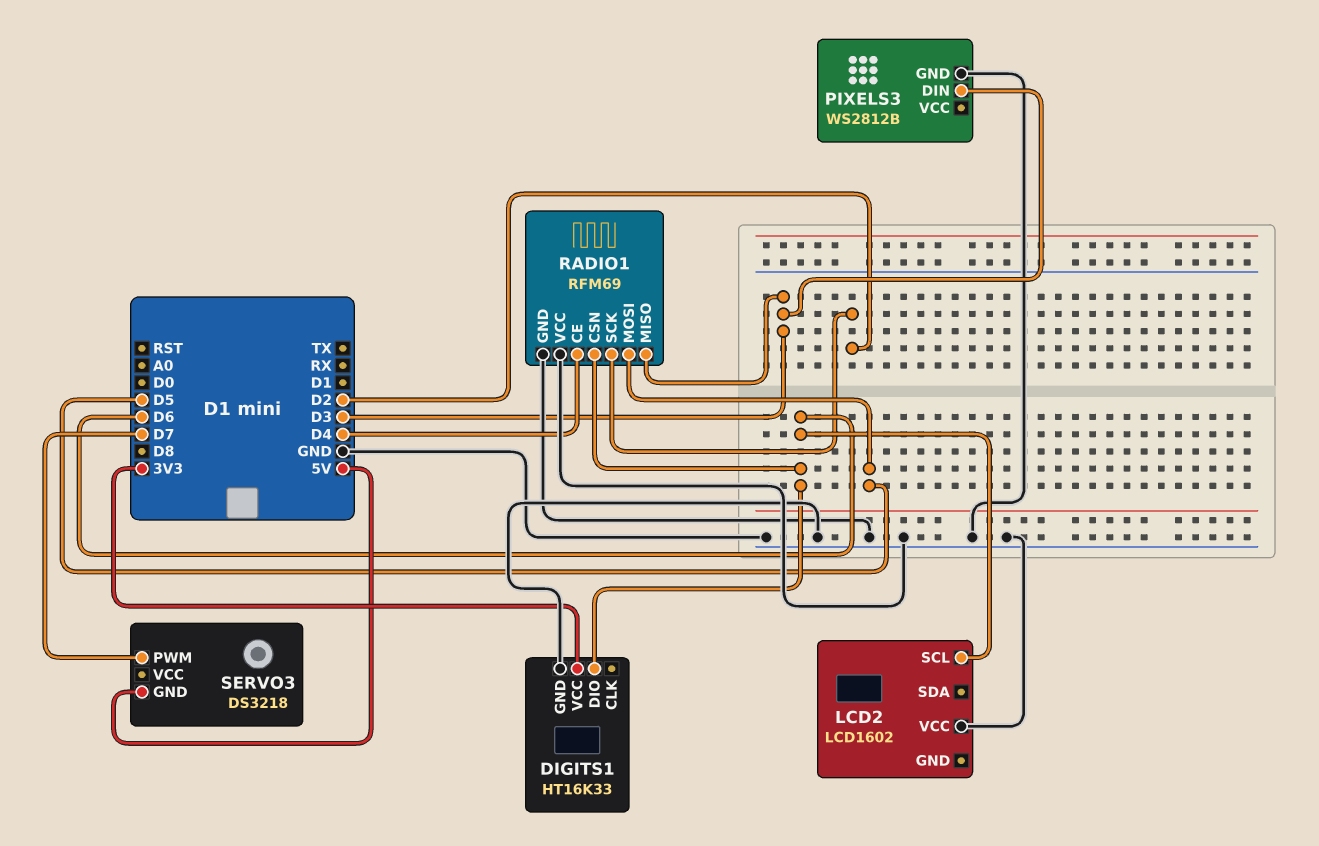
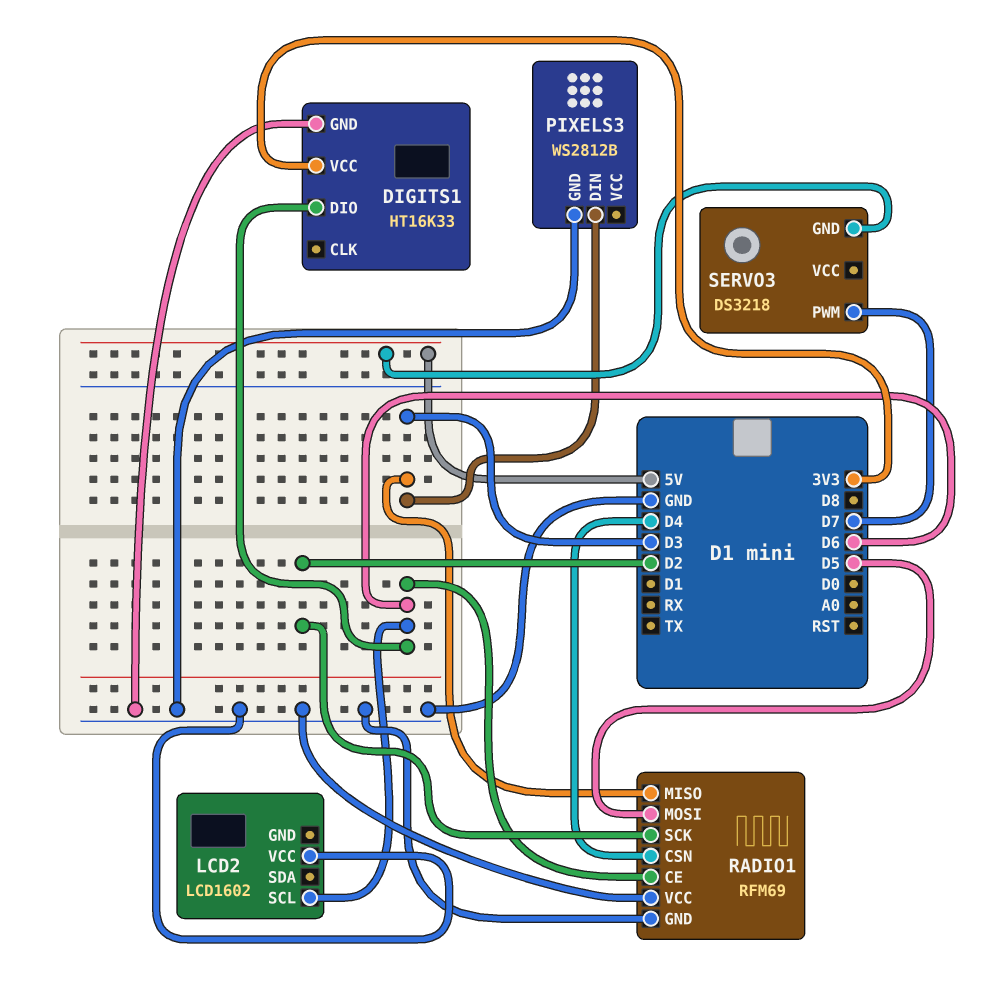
RADIO1 pin CE: D4 -> D6
RADIO1 pin CSN: D6 -> D4

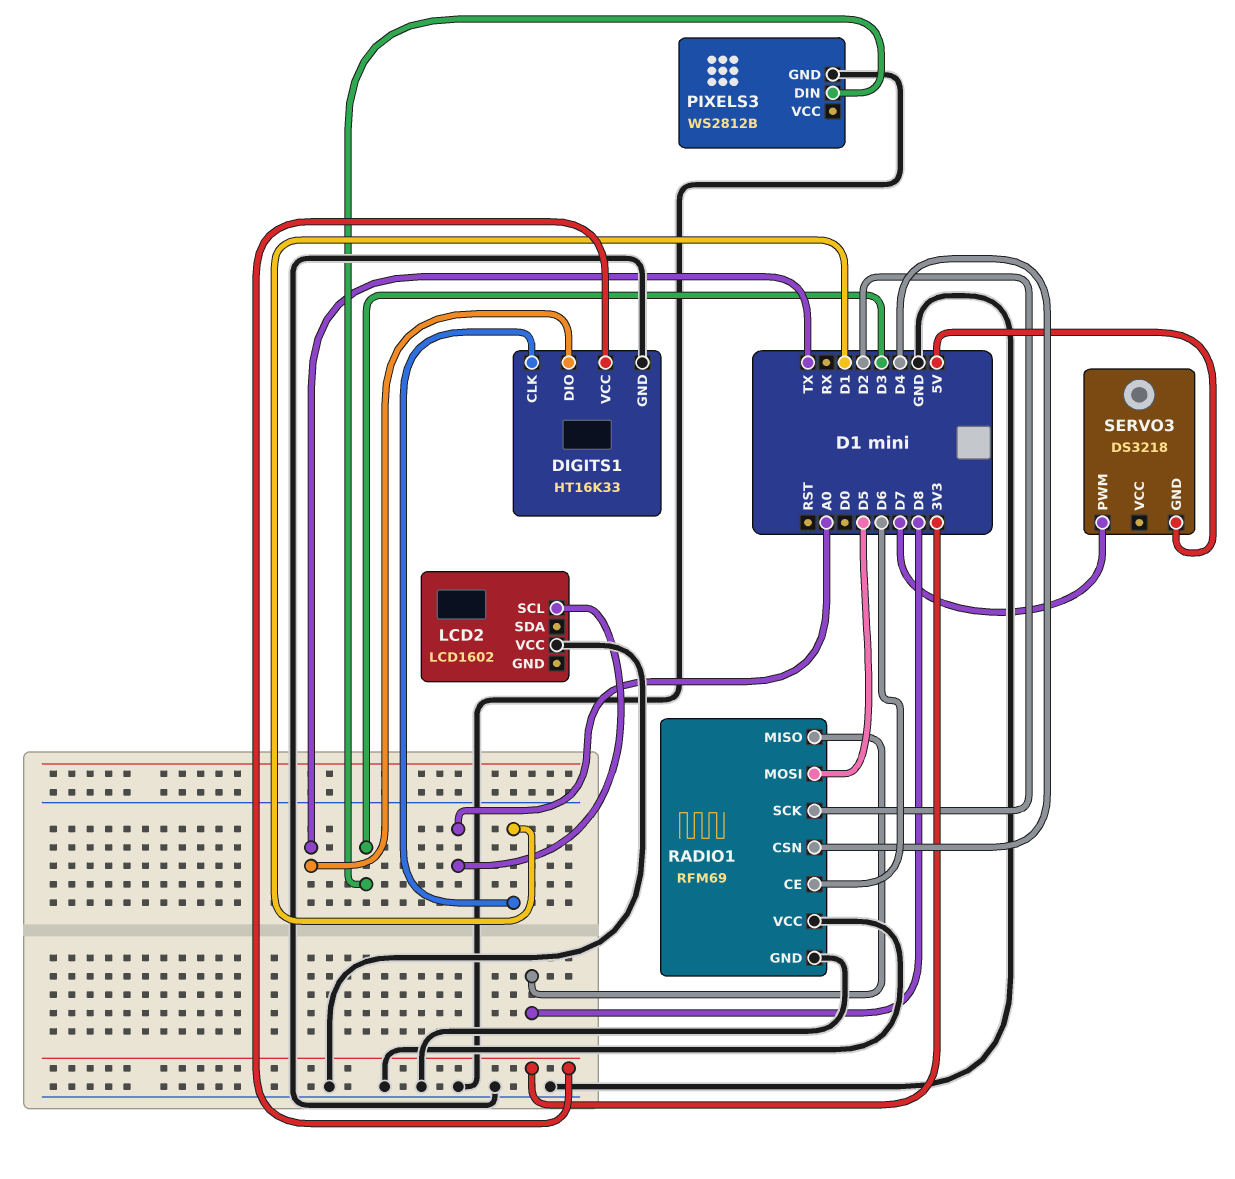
DIGITS1 pin CLK: none -> D1
DIGITS1 pin DIO: D6 -> TX
LCD2 pin SCL: D6 -> A0
RADIO1 pin MISO: D3 -> D8

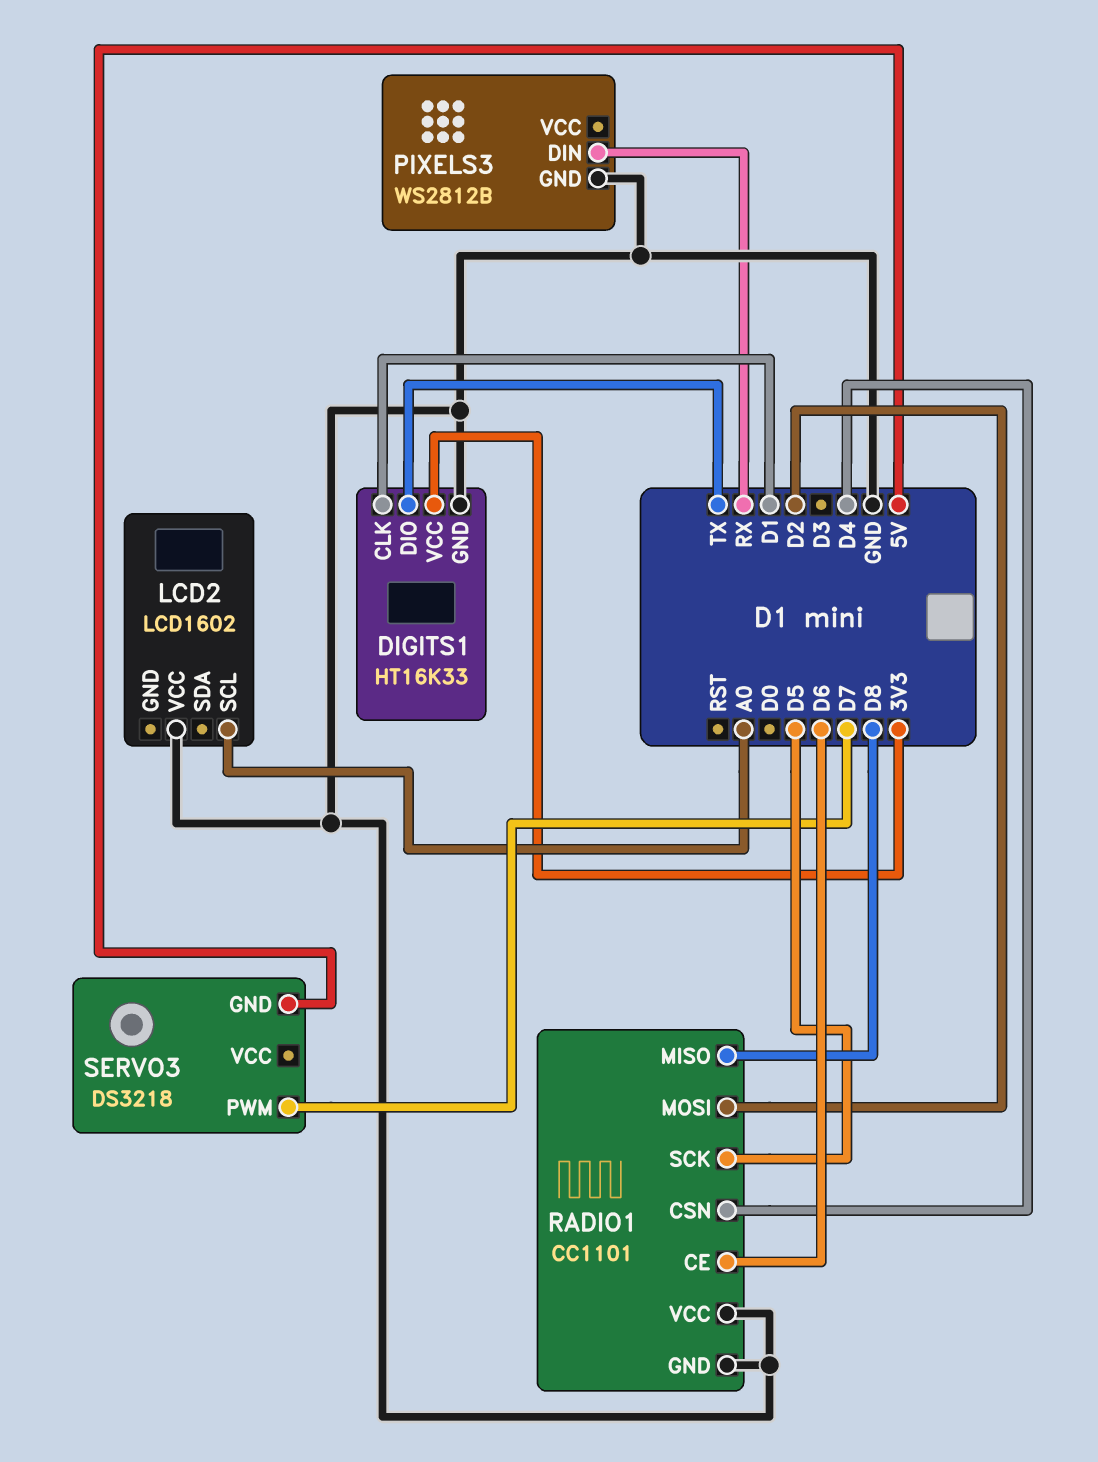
PIXELS3 pin DIN: D3 -> RX
RADIO1: RFM69 -> CC1101
RADIO1 pin MOSI: D5 -> D2
RADIO1 pin SCK: D2 -> D5

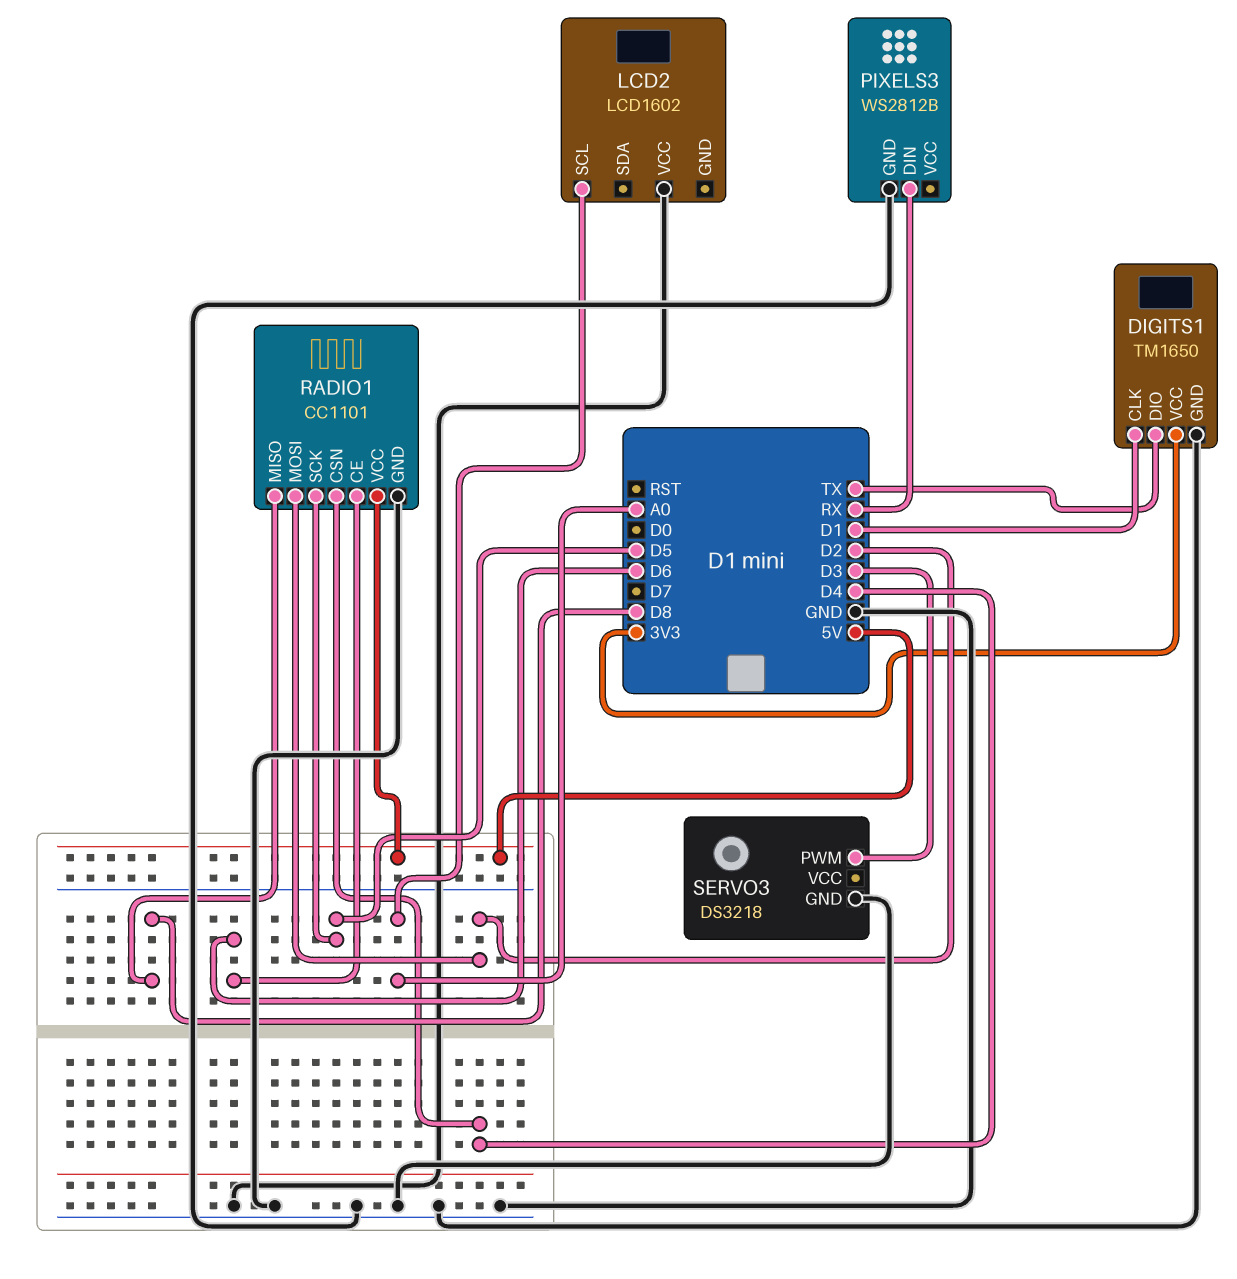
DIGITS1: HT16K33 -> TM1650
RADIO1 pin VCC: GND -> 5V
SERVO3 pin GND: 5V -> GND
SERVO3 pin PWM: D7 -> D3

